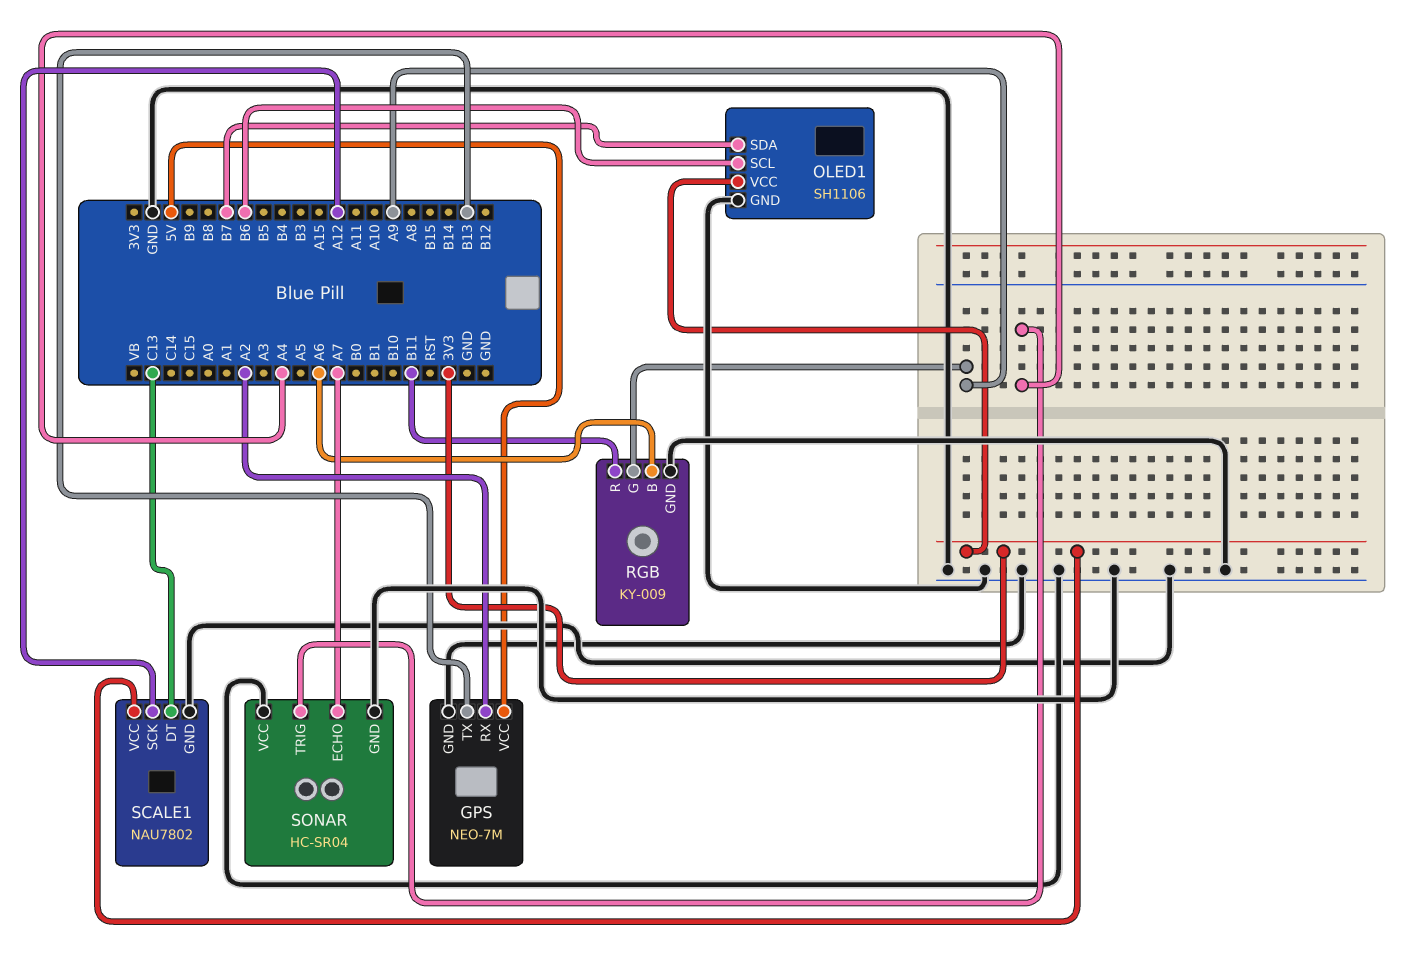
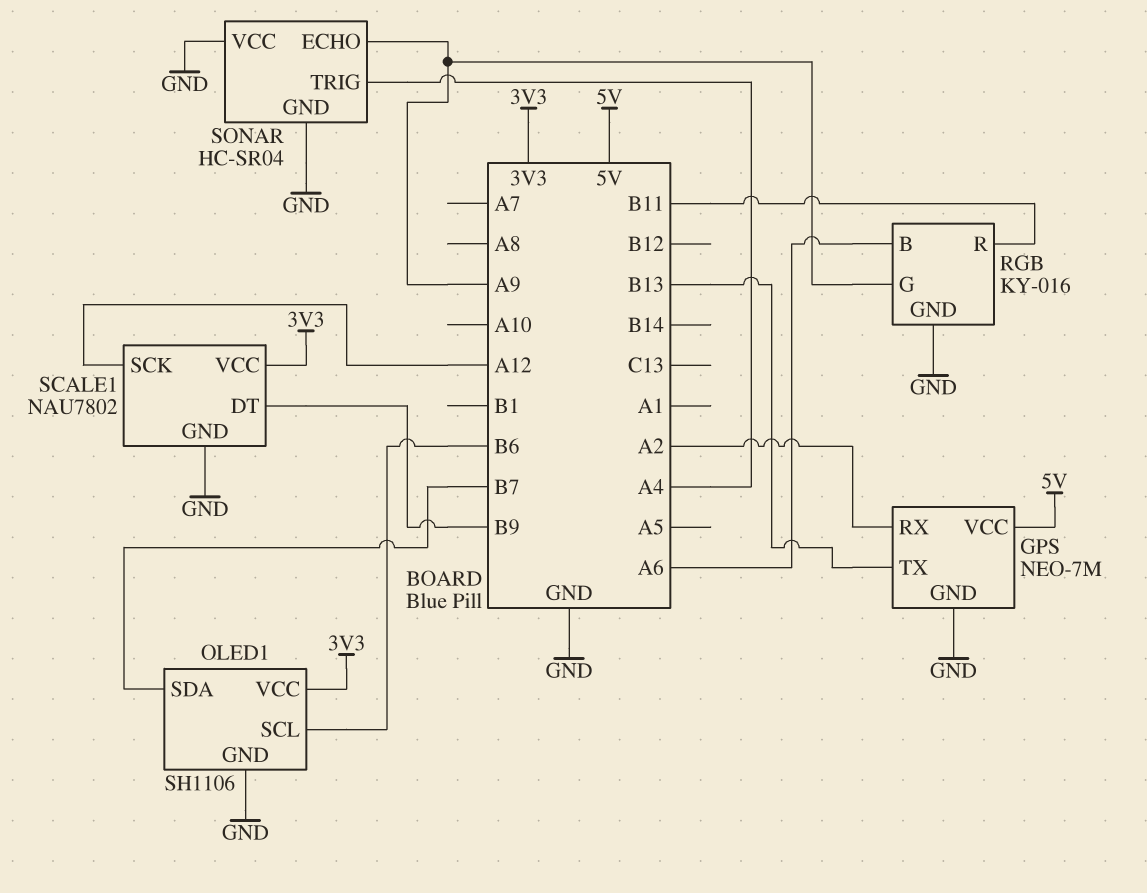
RGB: KY-009 -> KY-016
SCALE1 pin DT: C13 -> B9
SONAR pin ECHO: A7 -> A9

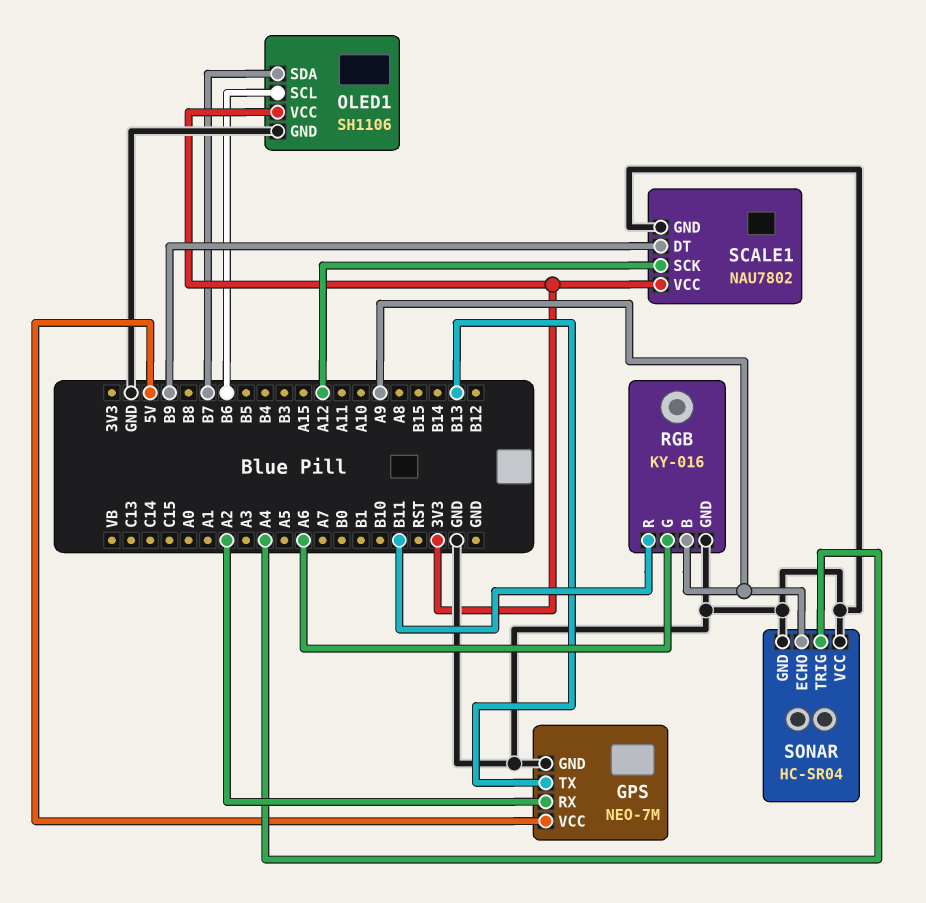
RGB pin B: A6 -> A9
RGB pin G: A9 -> A6

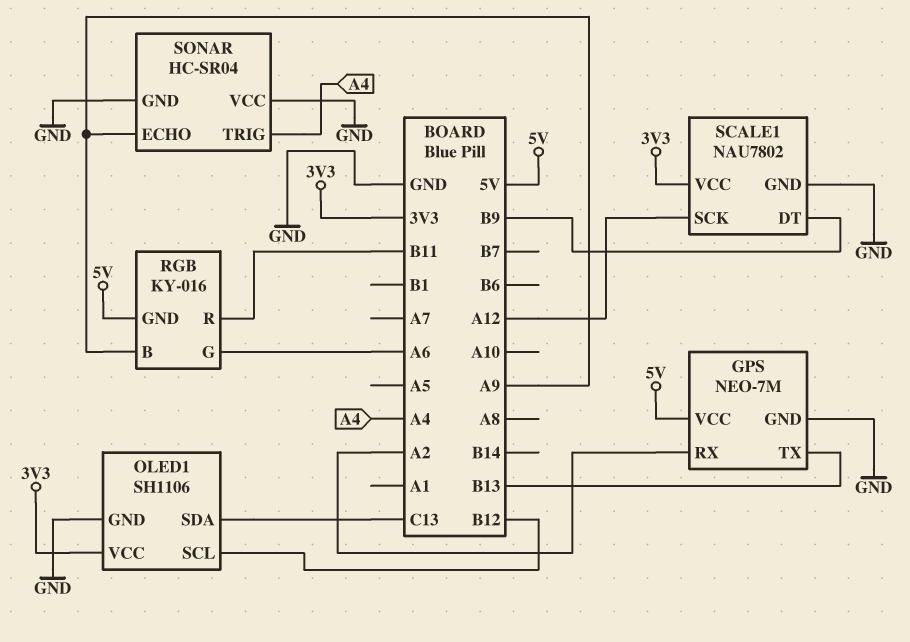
OLED1 pin SCL: B6 -> B12
OLED1 pin SDA: B7 -> C13
RGB pin GND: GND -> 5V

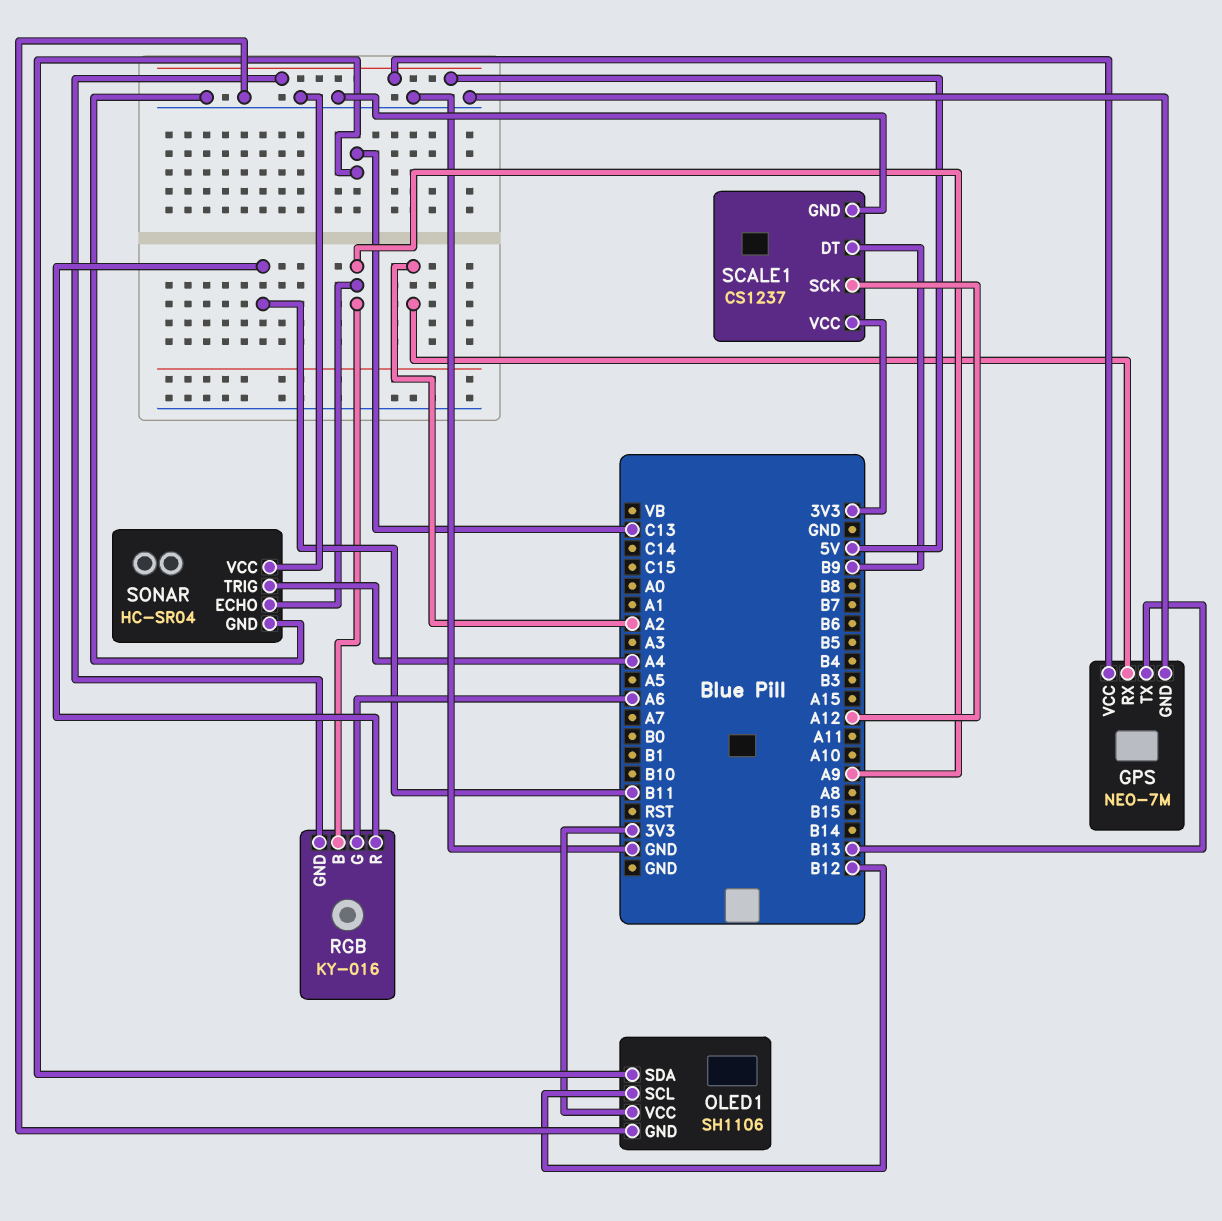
SCALE1: NAU7802 -> CS1237

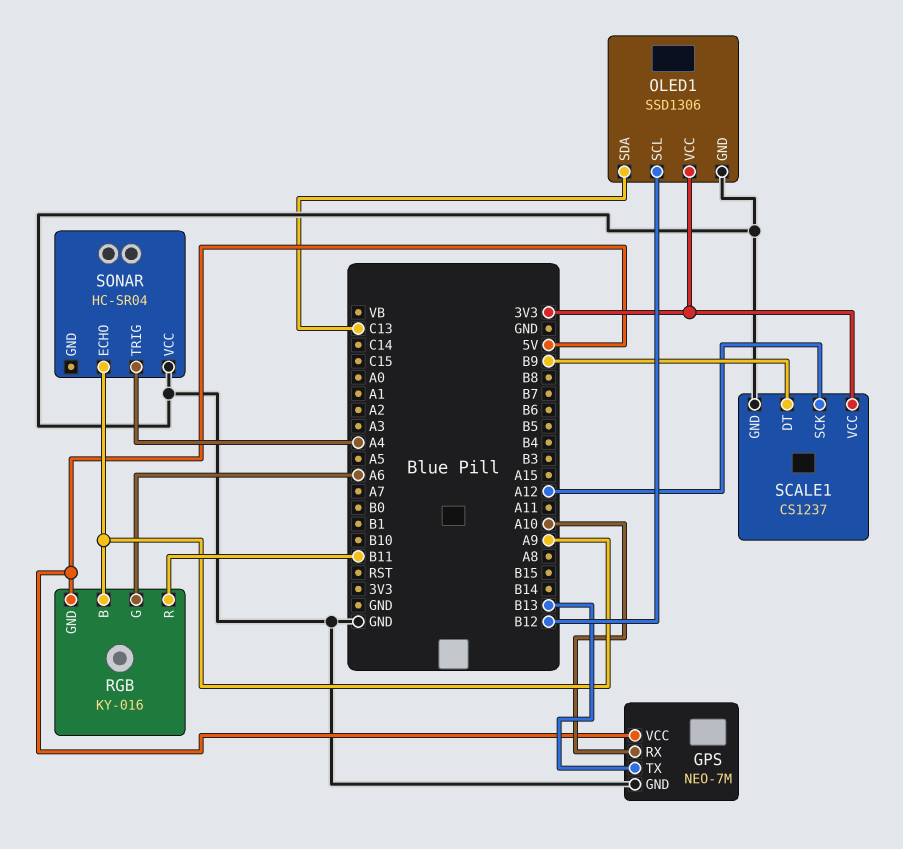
GPS pin RX: A2 -> A10
OLED1: SH1106 -> SSD1306
SONAR pin GND: GND -> none

